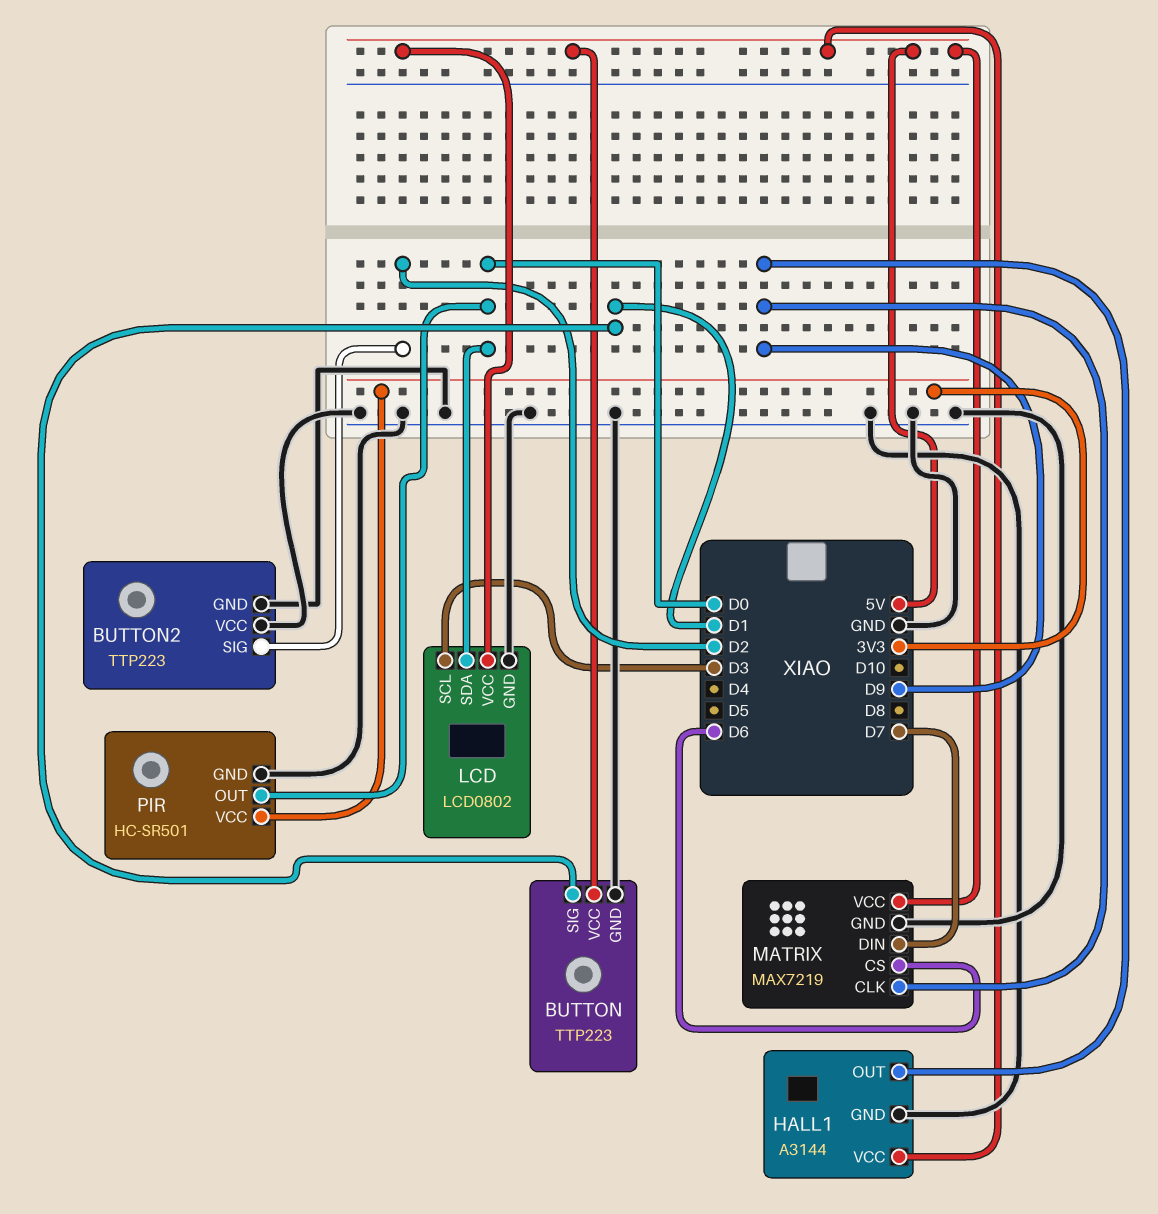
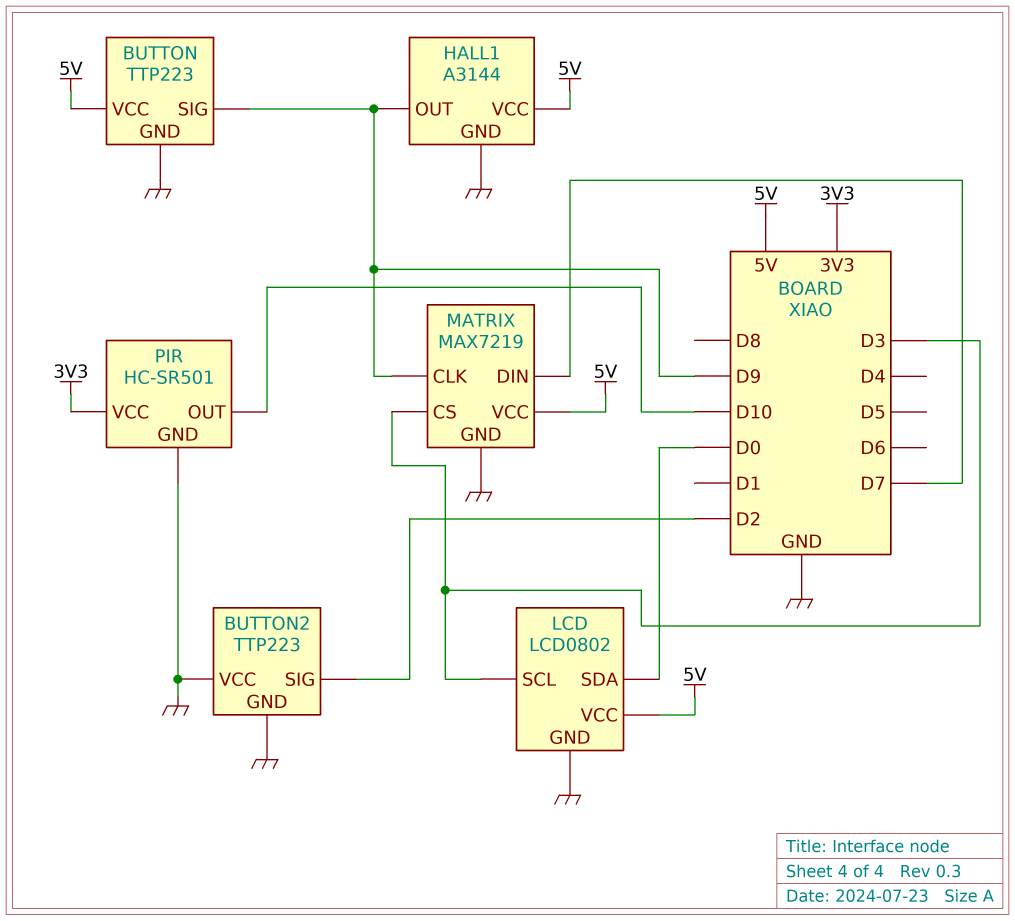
BUTTON pin SIG: D1 -> D9
MATRIX pin CS: D6 -> D3
PIR pin OUT: D0 -> D10

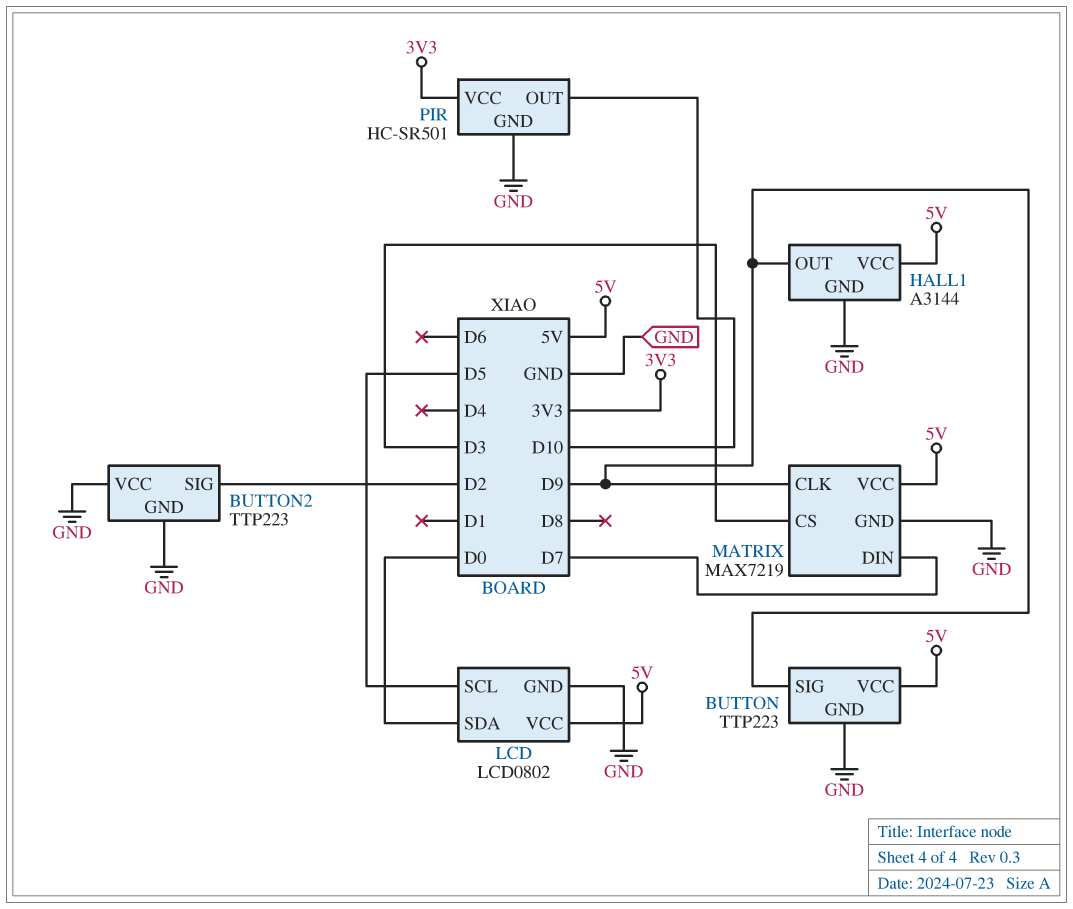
LCD pin SCL: D3 -> D5

